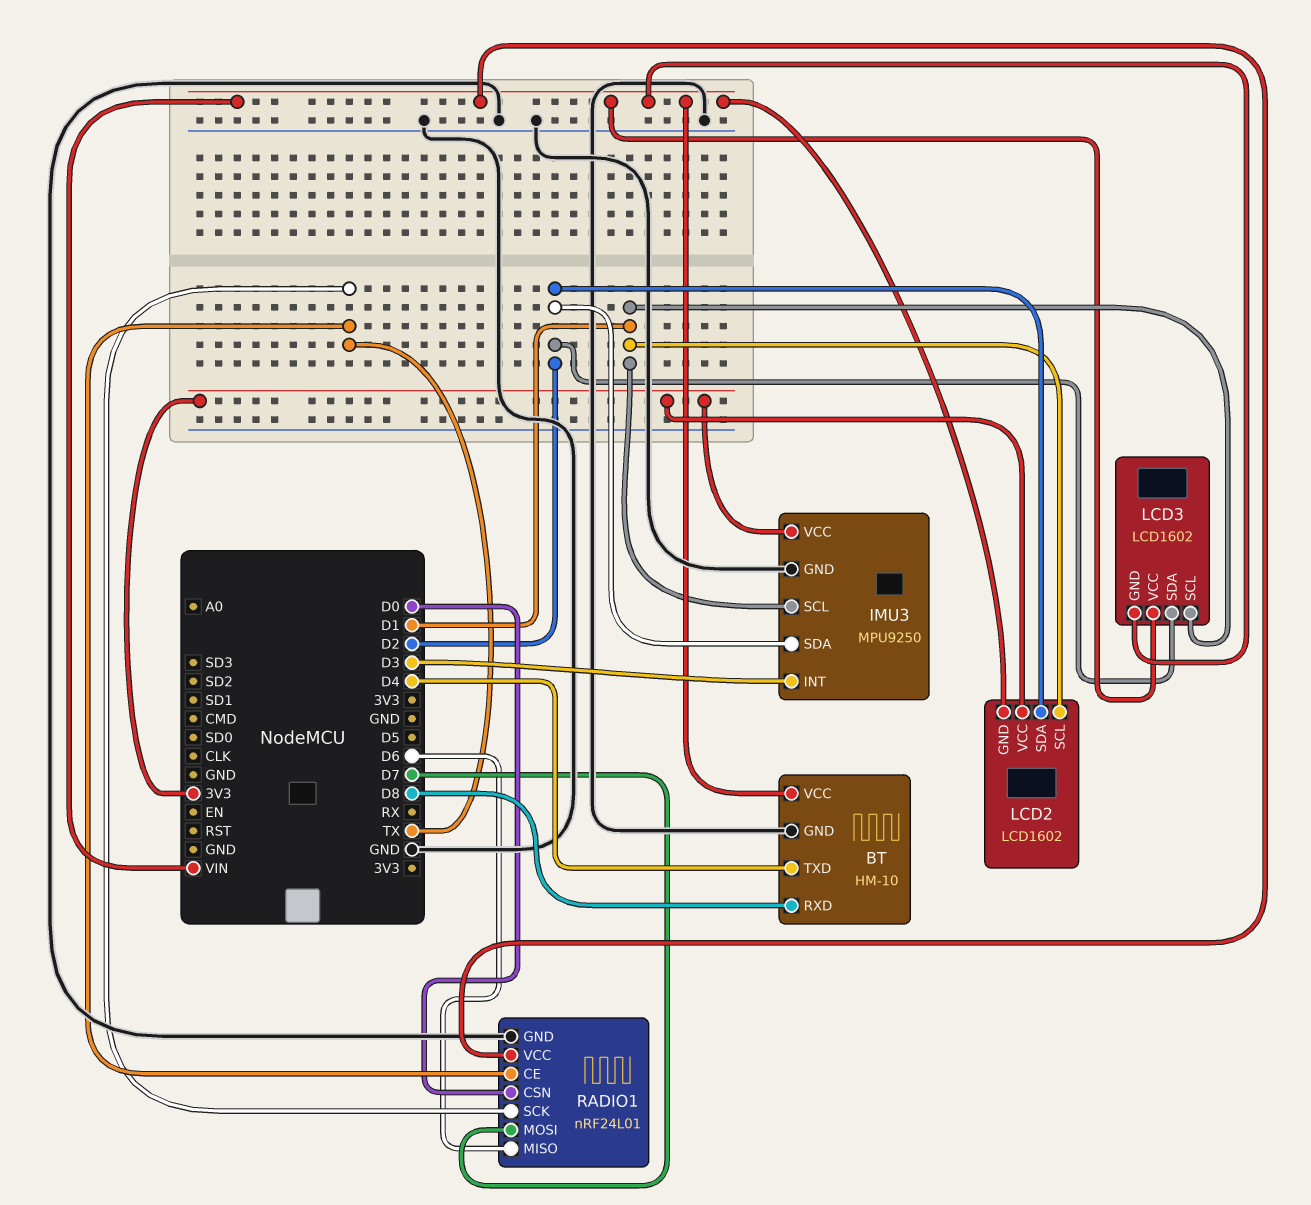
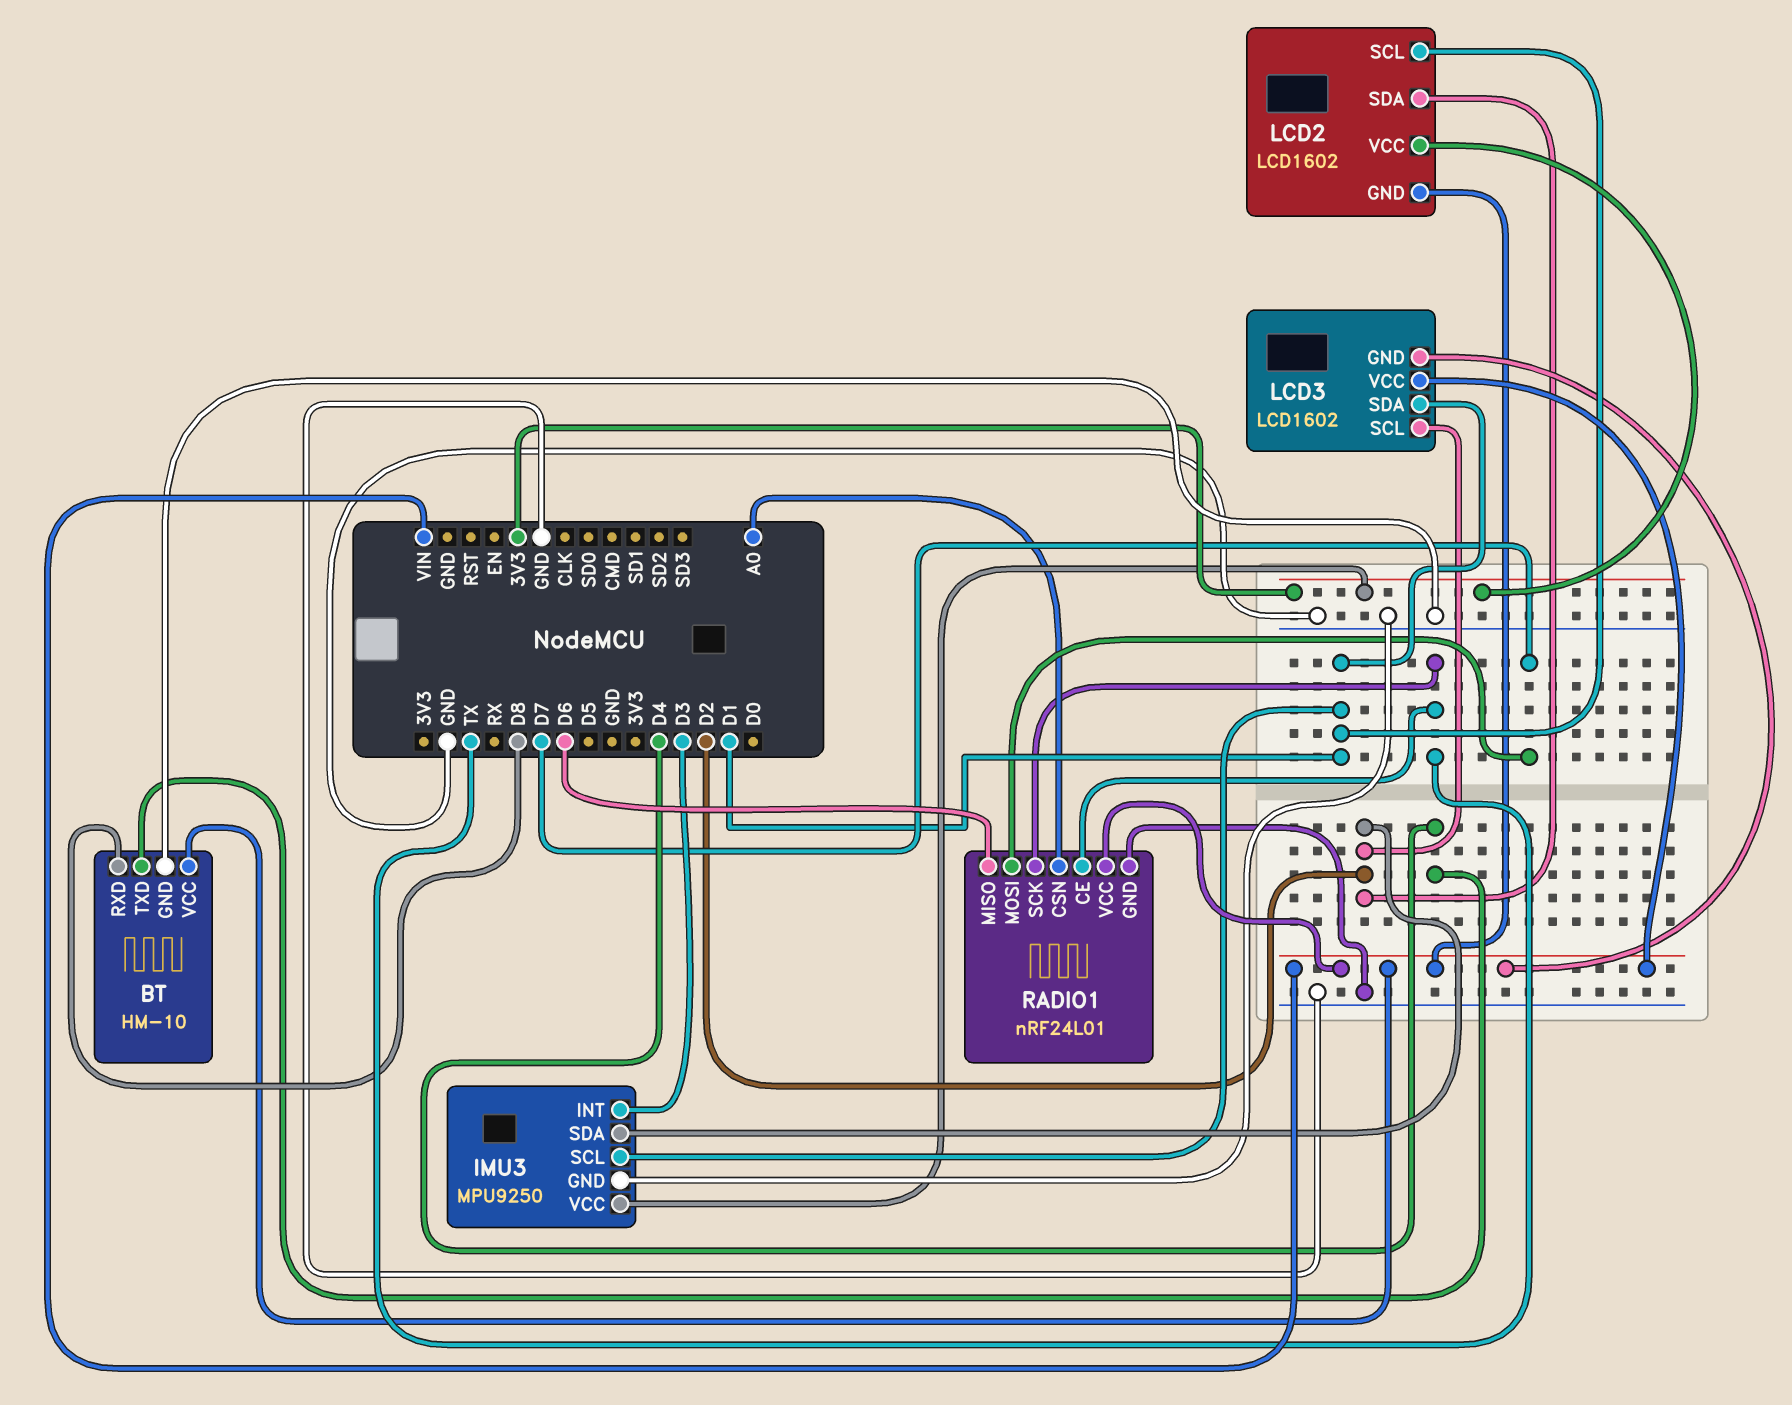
LCD3 pin SCL: D1 -> D2
LCD3 pin SDA: D2 -> D1
RADIO1 pin CSN: D0 -> A0

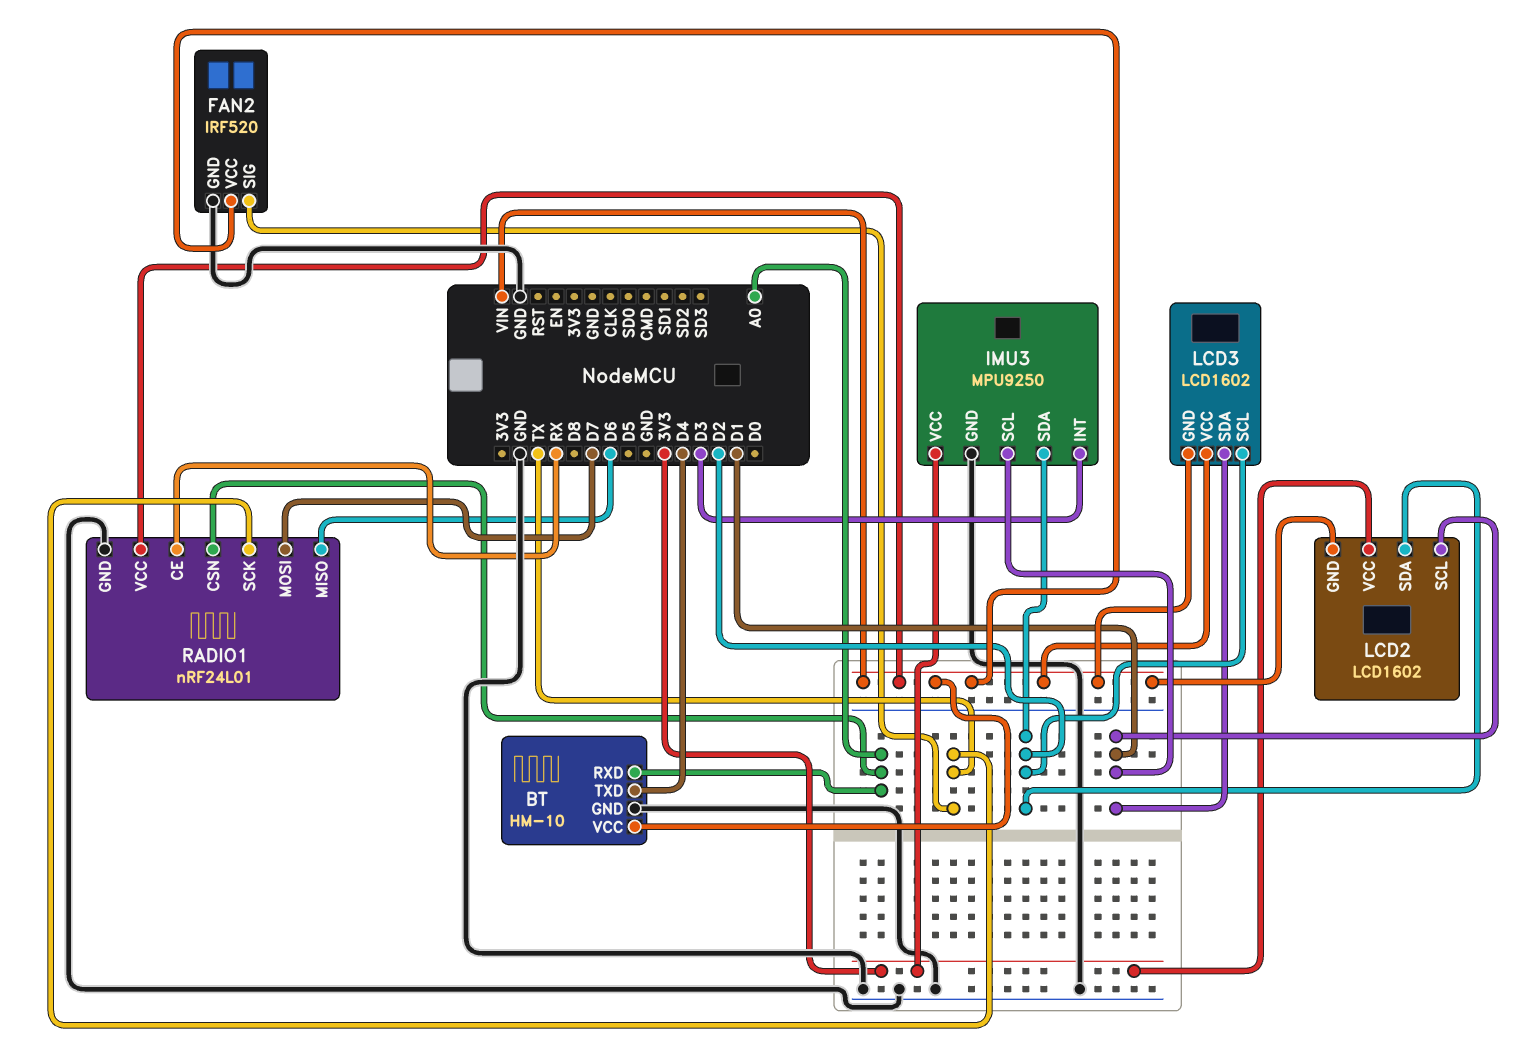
BT pin RXD: D8 -> A0
FAN2: none -> IRF520
FAN2 pin GND: none -> GND
FAN2 pin SIG: none -> TX
FAN2 pin VCC: none -> VIN
RADIO1 pin CE: TX -> RX

